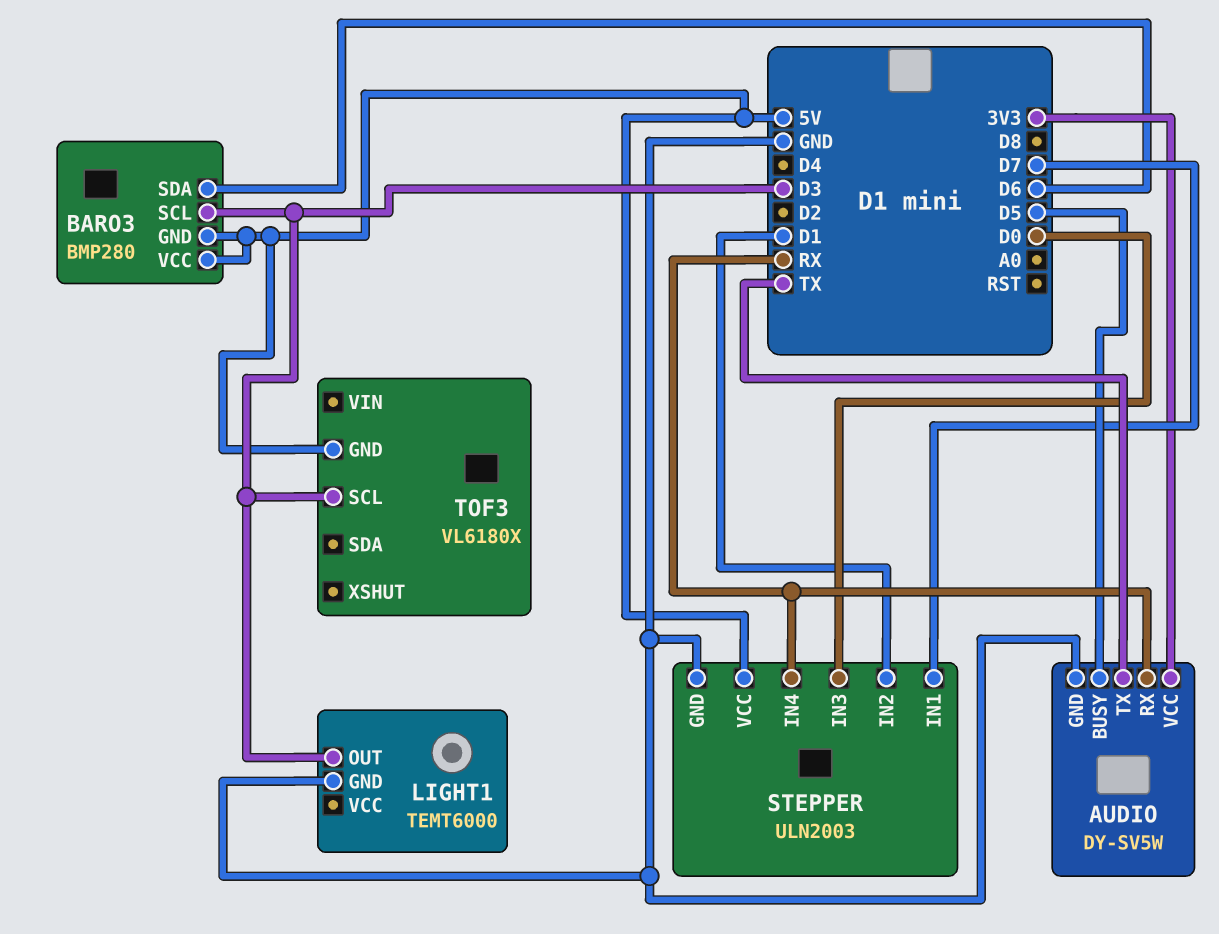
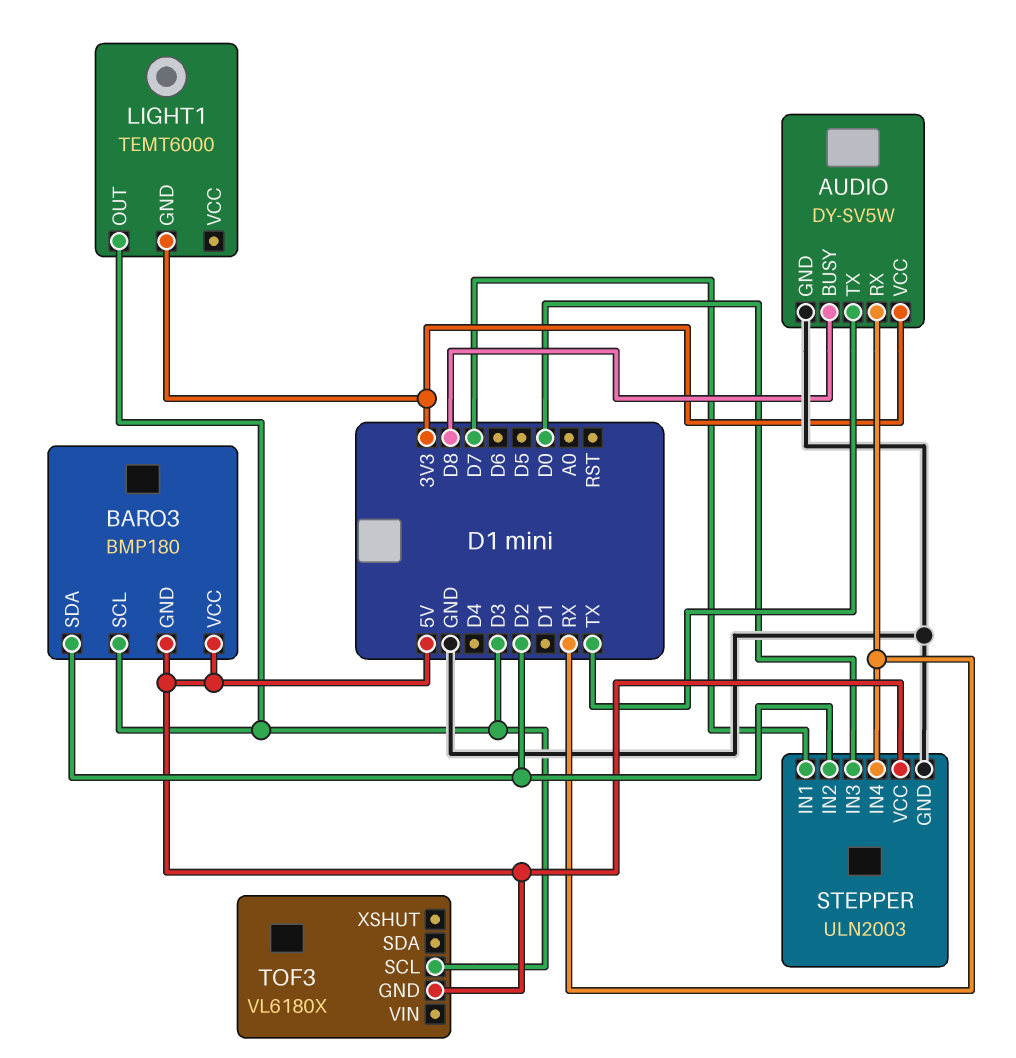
AUDIO pin BUSY: D5 -> D8
BARO3: BMP280 -> BMP180
BARO3 pin SDA: D6 -> D2
LIGHT1 pin GND: GND -> 3V3
STEPPER pin IN2: D1 -> D2

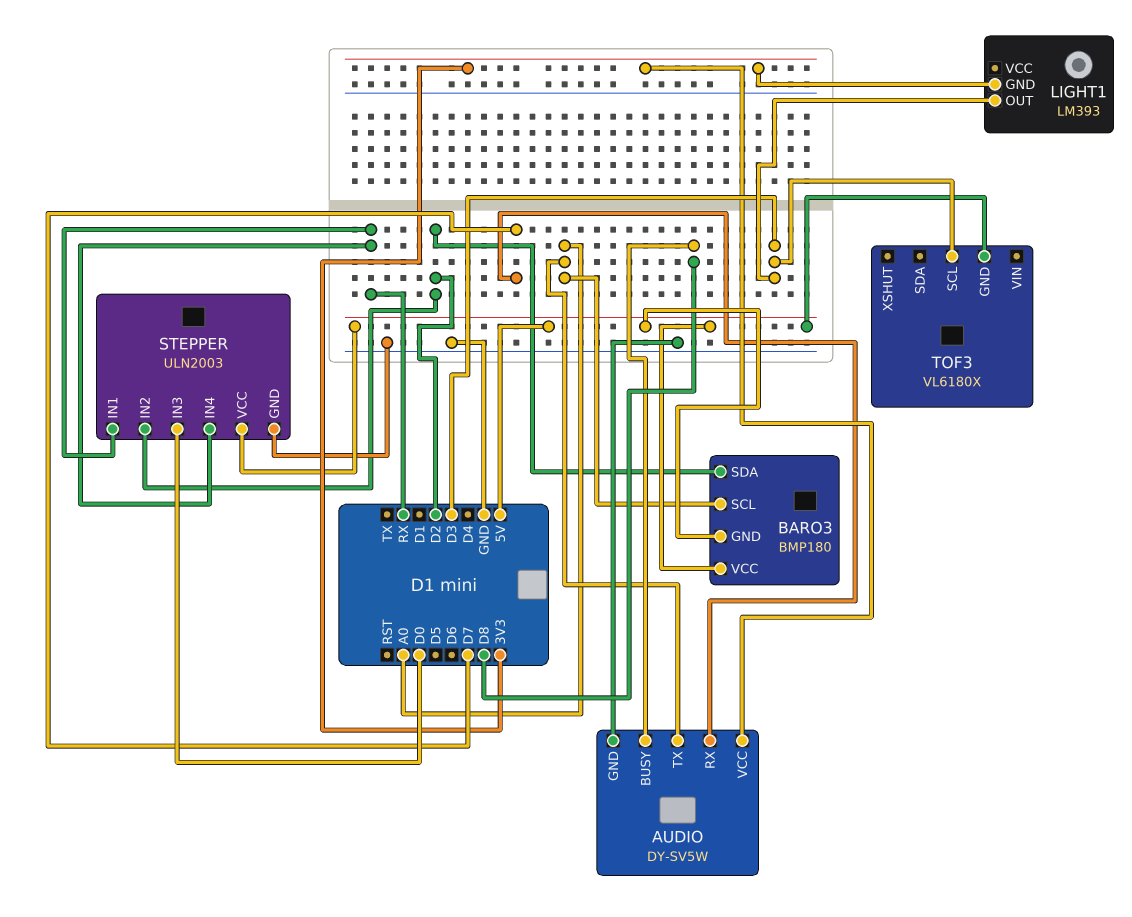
AUDIO pin RX: RX -> D7
AUDIO pin TX: TX -> A0
BARO3 pin SCL: D3 -> A0
LIGHT1: TEMT6000 -> LM393
STEPPER pin IN1: D7 -> RX

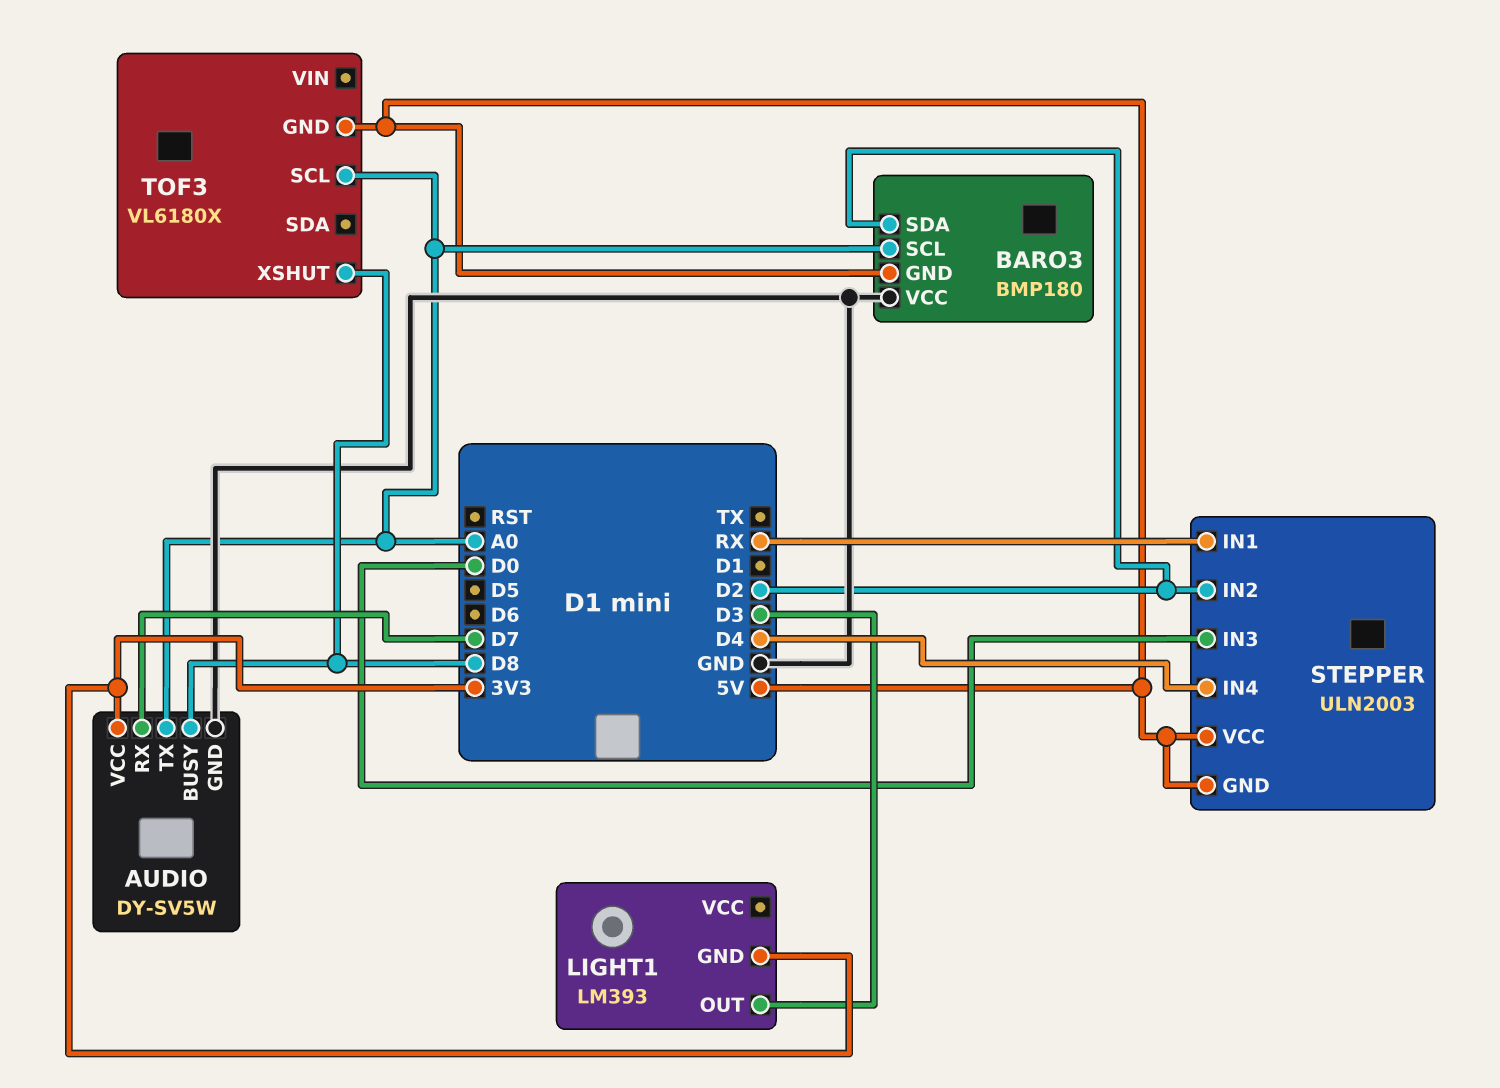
BARO3 pin VCC: 5V -> GND
STEPPER pin GND: GND -> 5V
STEPPER pin IN4: RX -> D4
TOF3 pin SCL: D3 -> A0
TOF3 pin XSHUT: none -> D8

